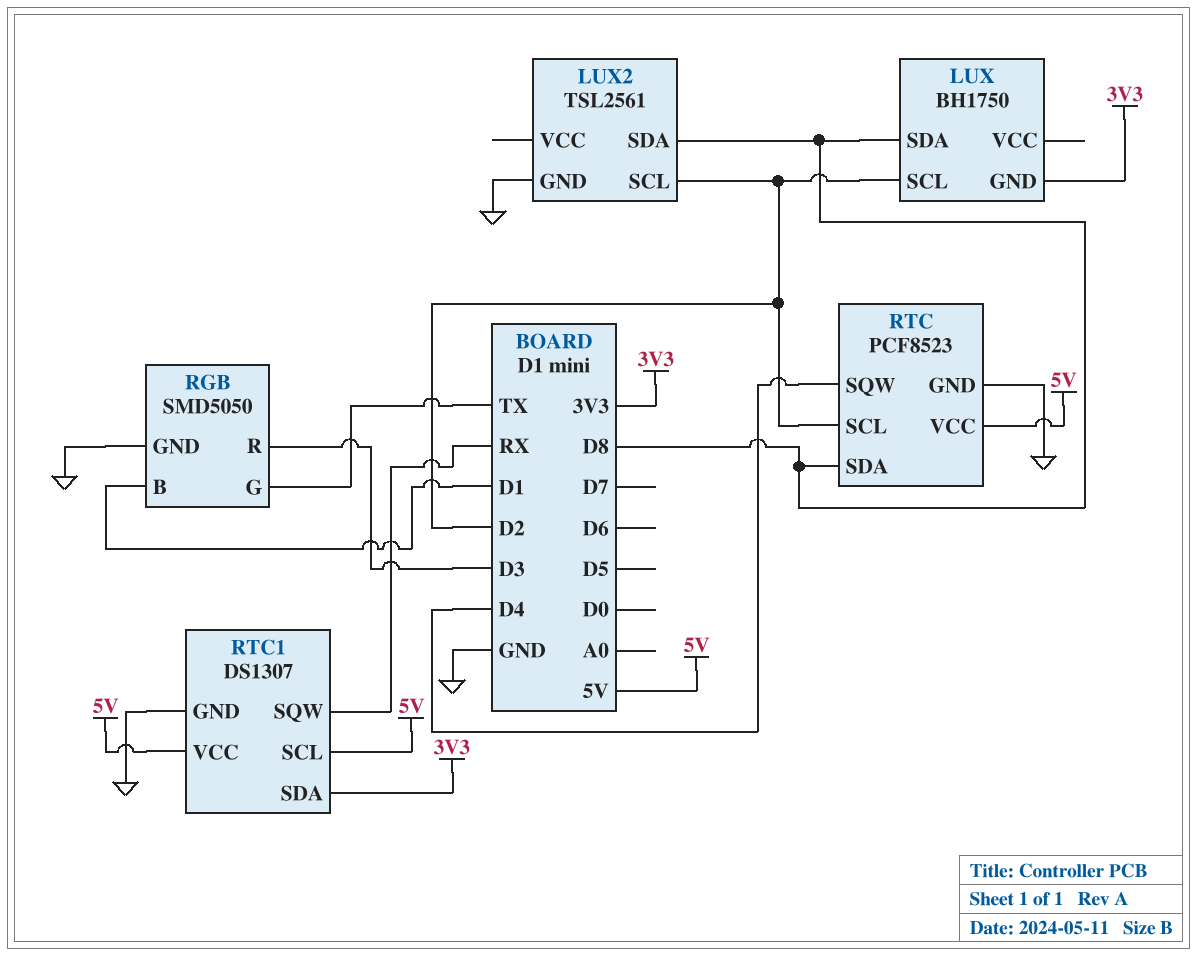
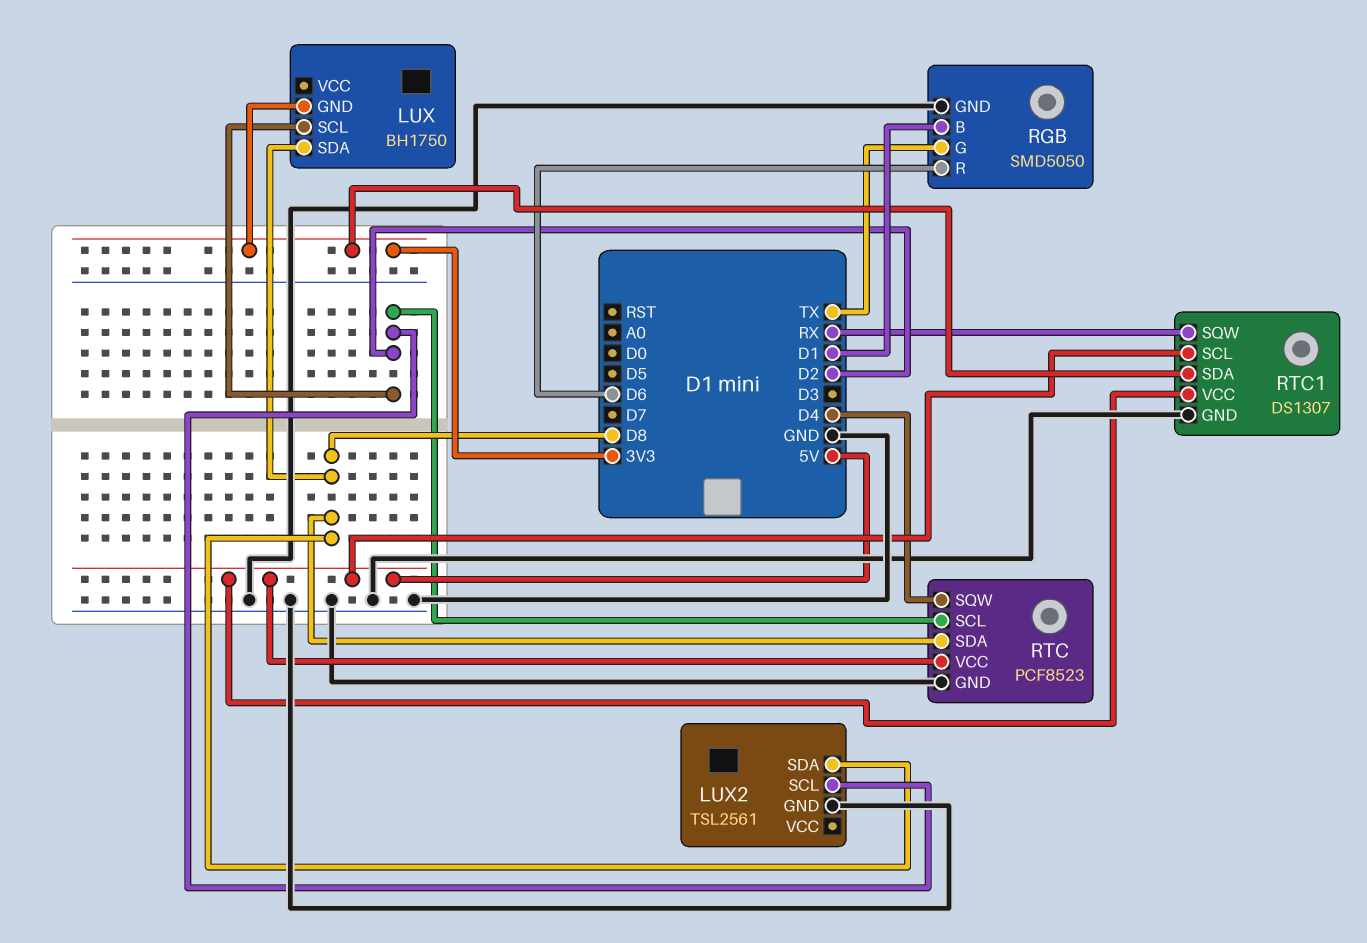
RGB pin R: D3 -> D6

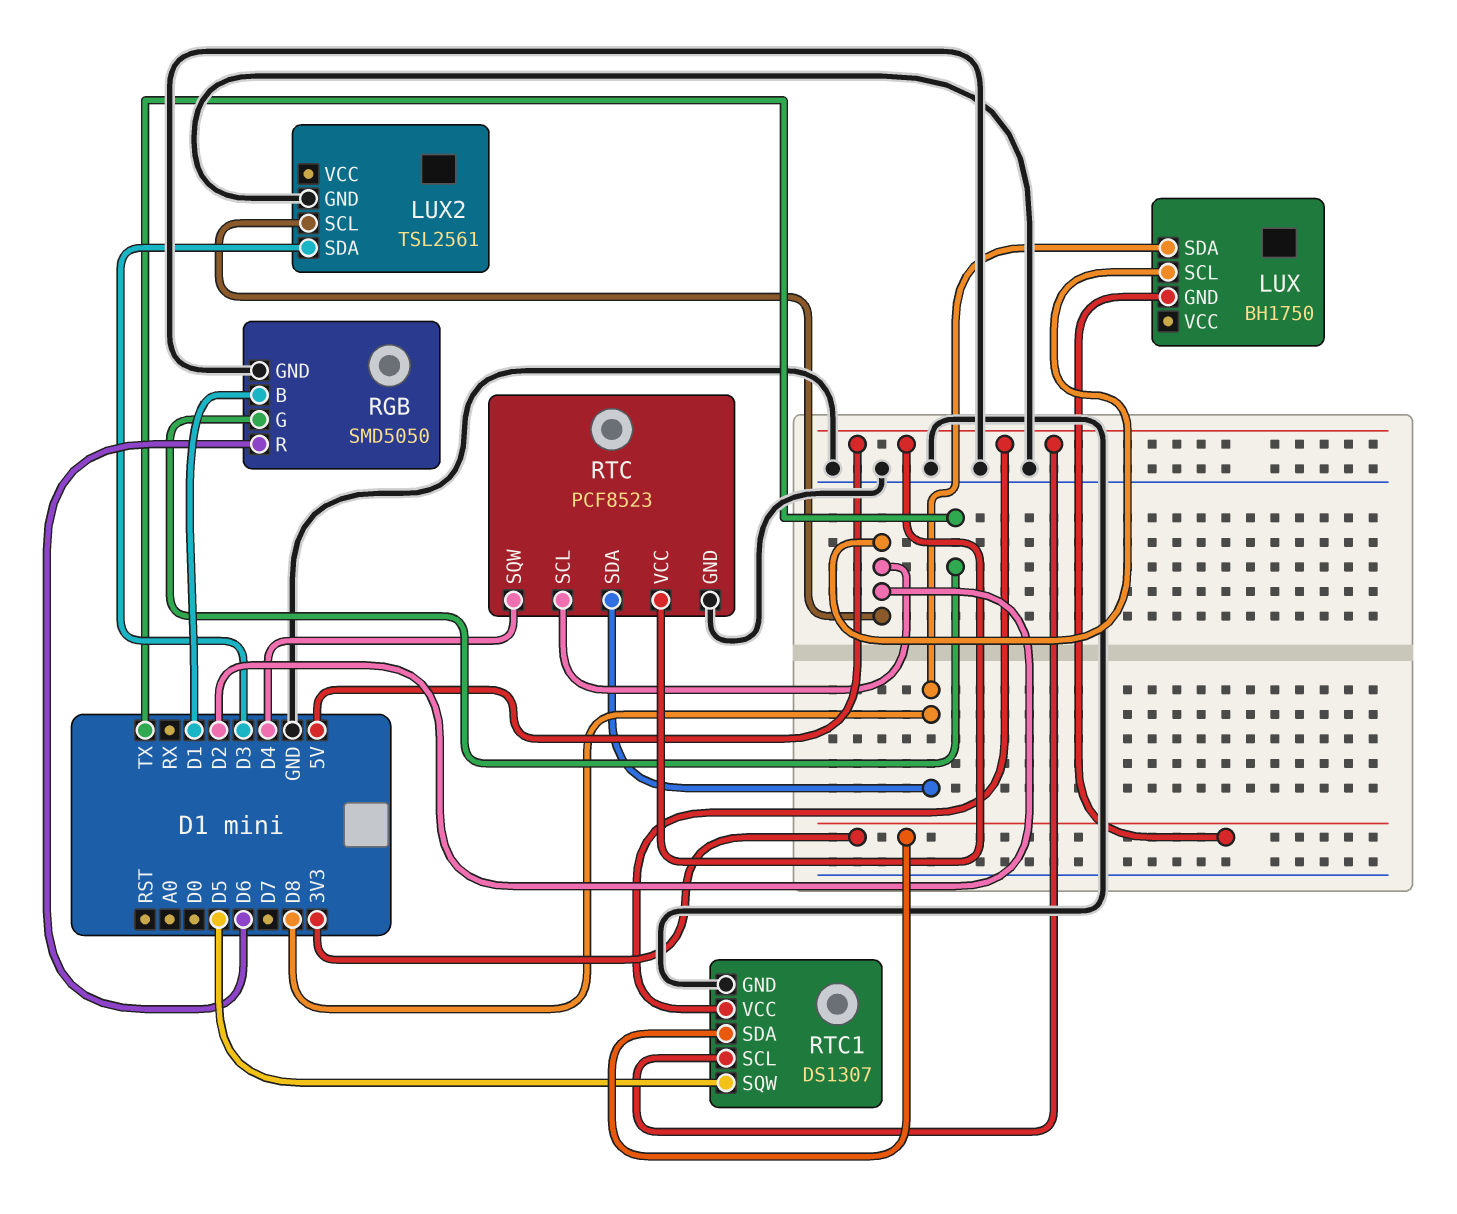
LUX2 pin SDA: D8 -> D3
RTC1 pin SQW: RX -> D5

